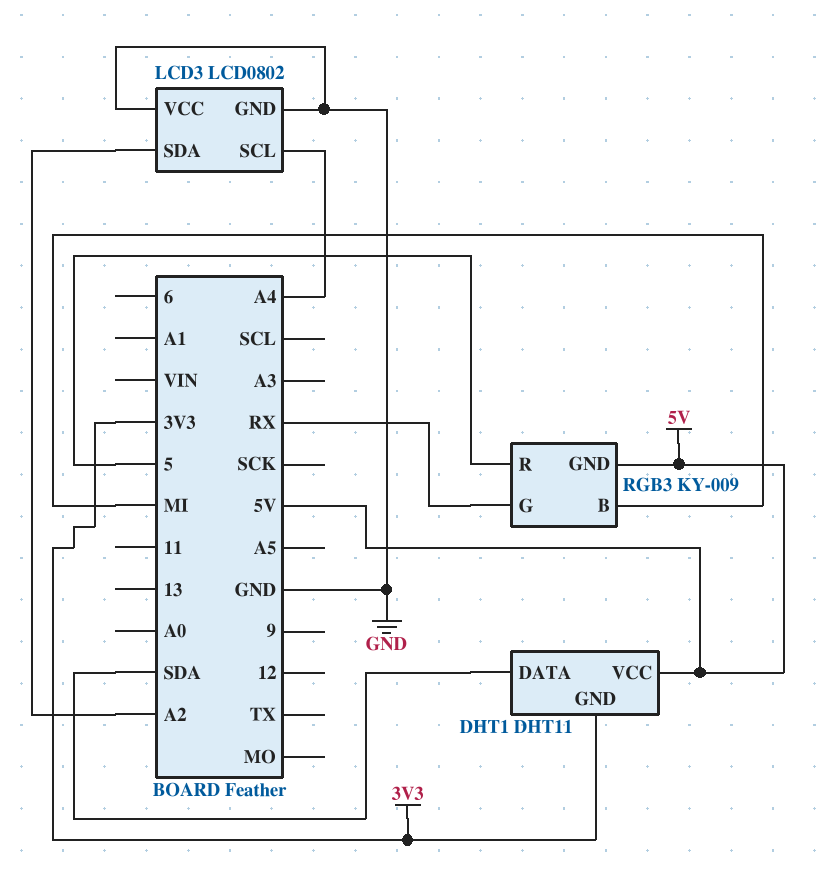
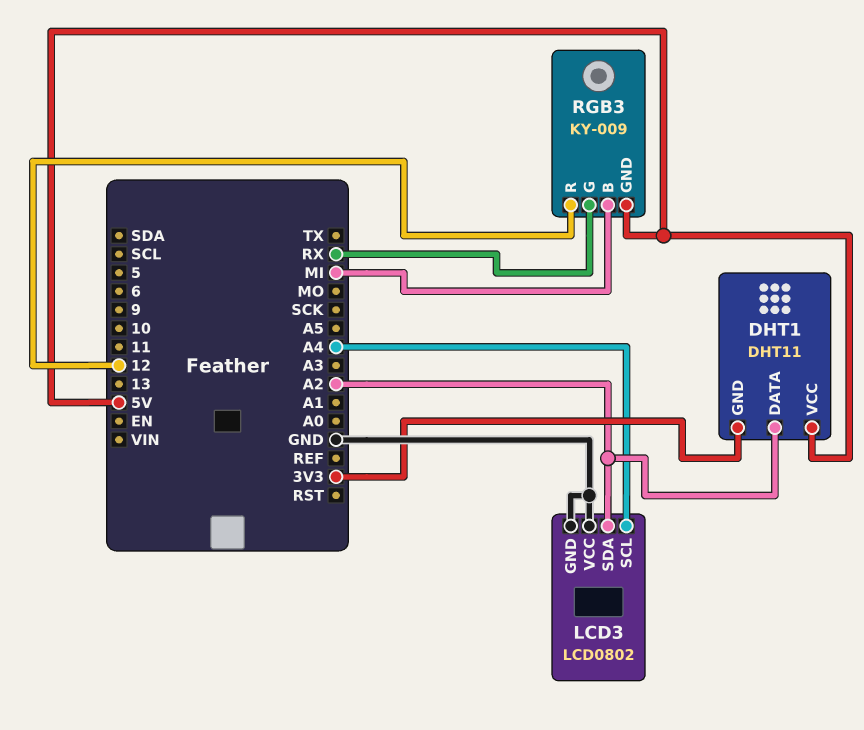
DHT1 pin DATA: SDA -> A2
RGB3 pin R: 5 -> 12

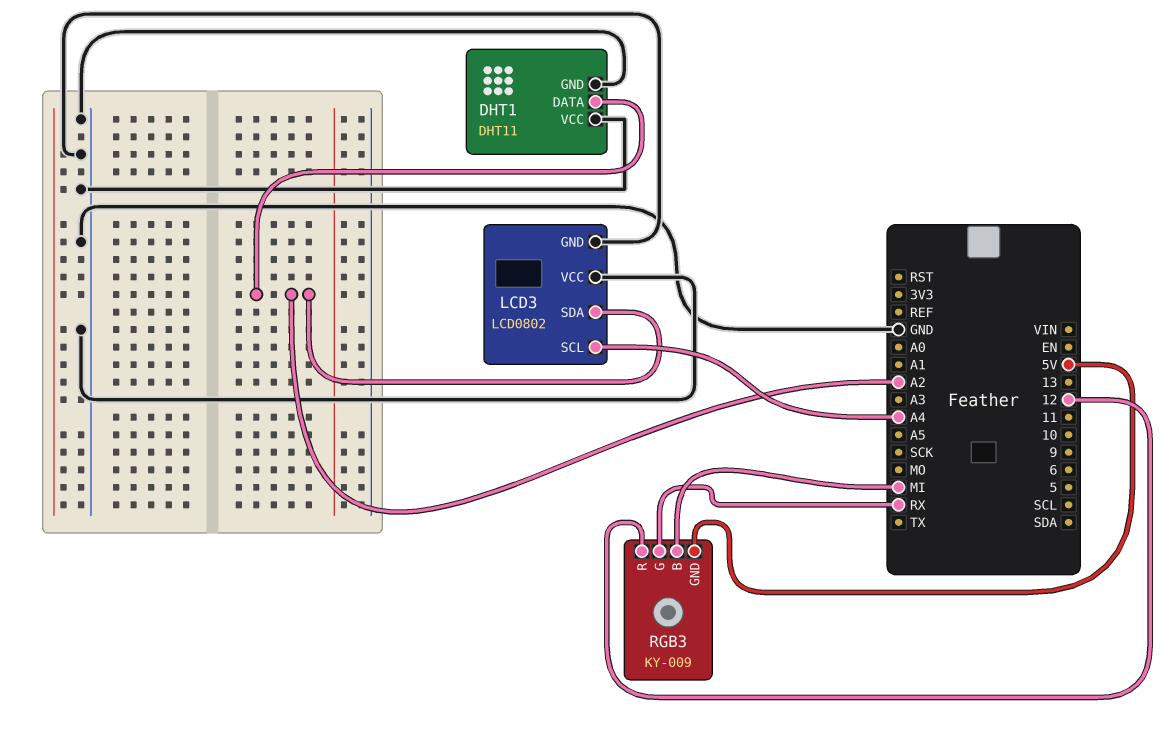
DHT1 pin GND: 3V3 -> GND
DHT1 pin VCC: 5V -> GND

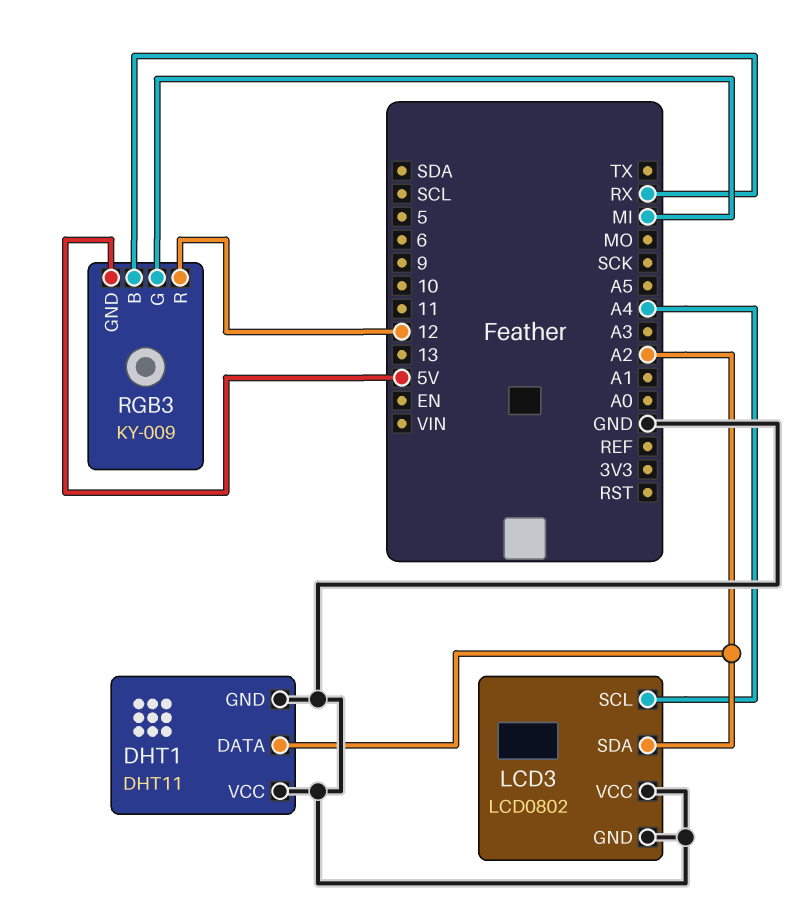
RGB3 pin B: MI -> RX
RGB3 pin G: RX -> MI

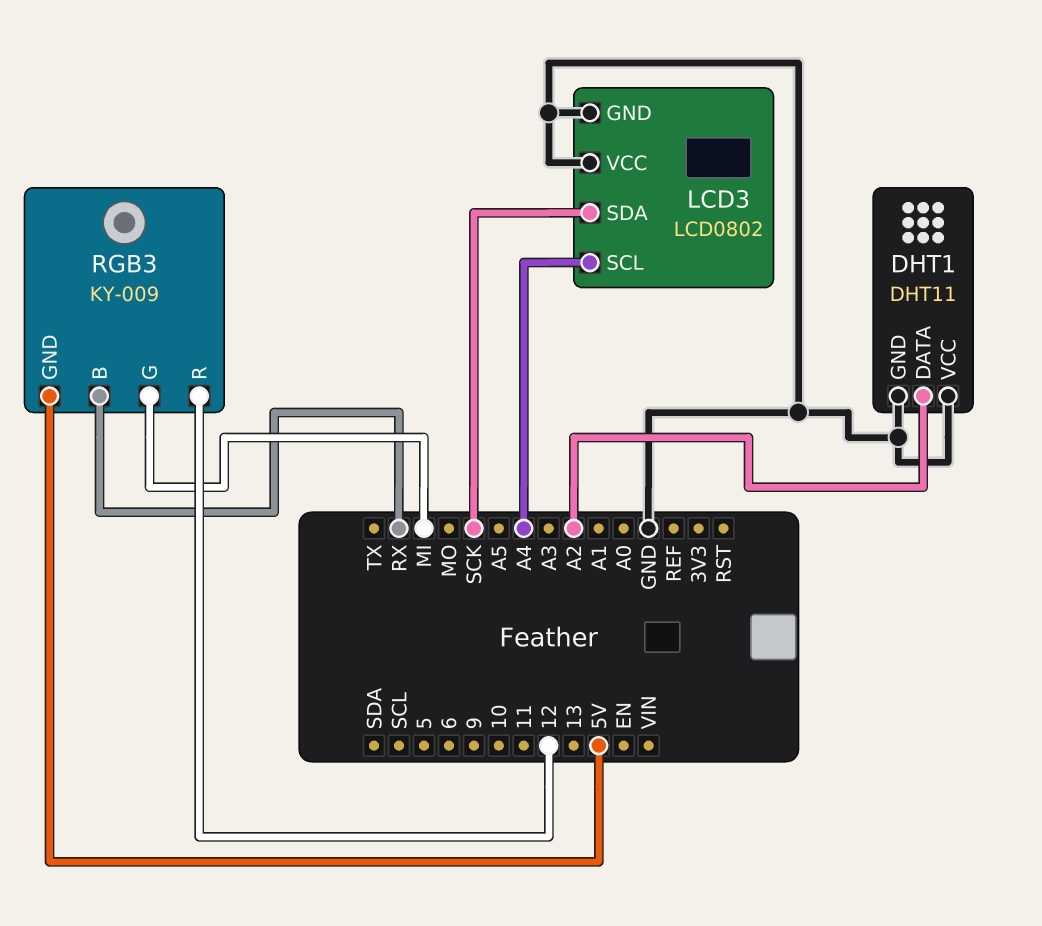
LCD3 pin SDA: A2 -> SCK

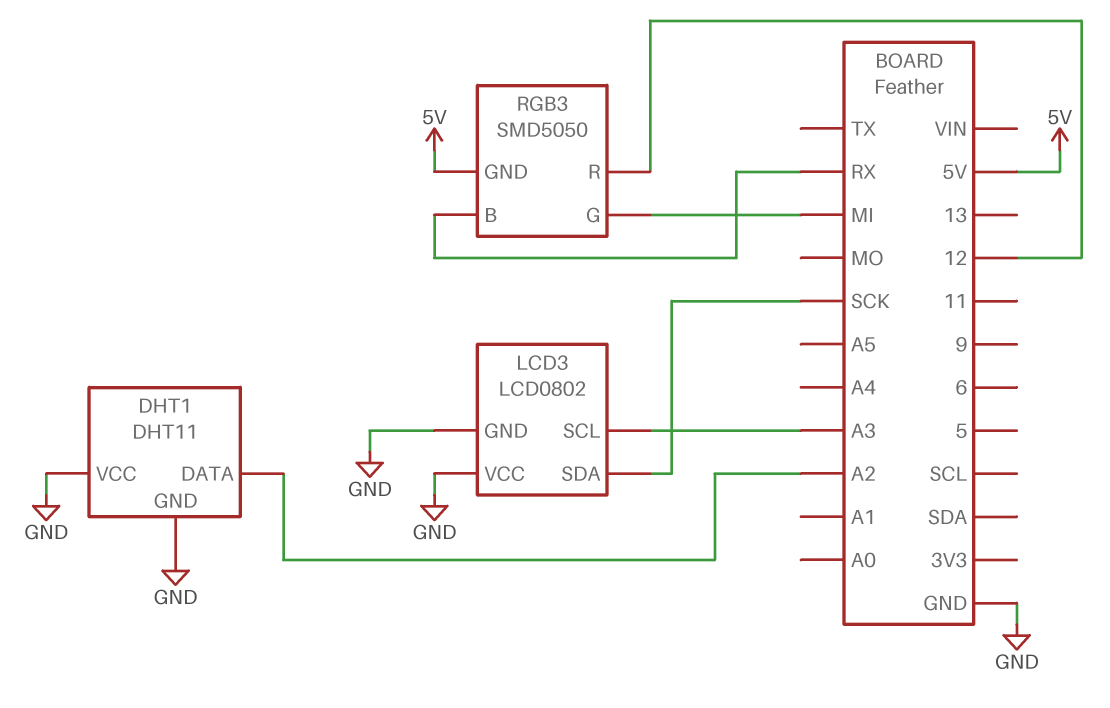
LCD3 pin SCL: A4 -> A3
RGB3: KY-009 -> SMD5050

